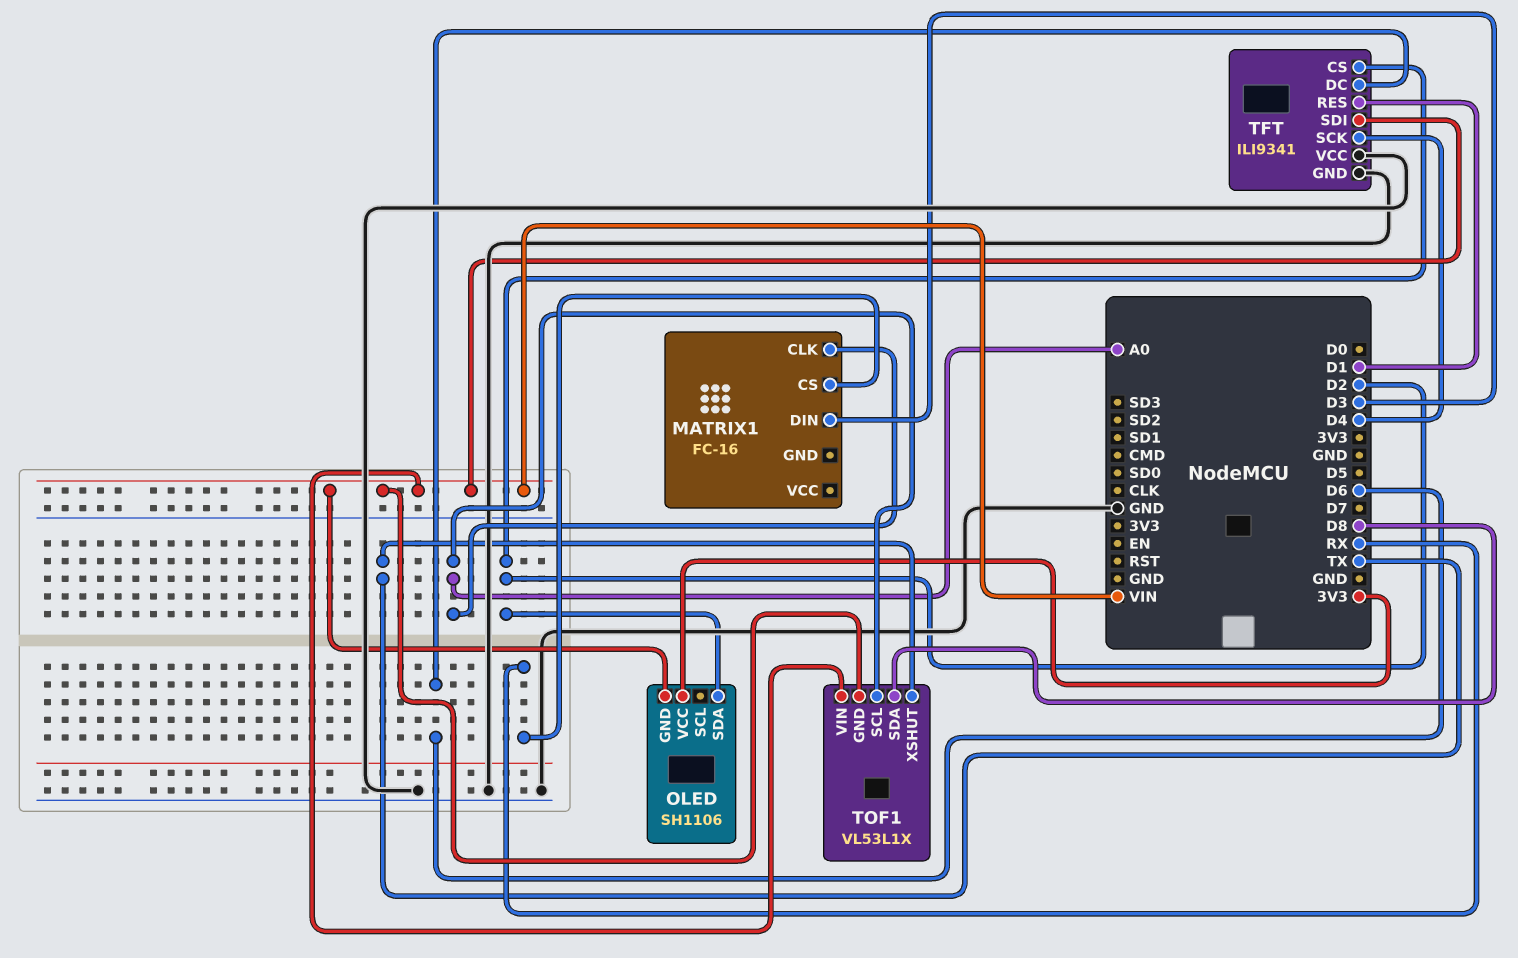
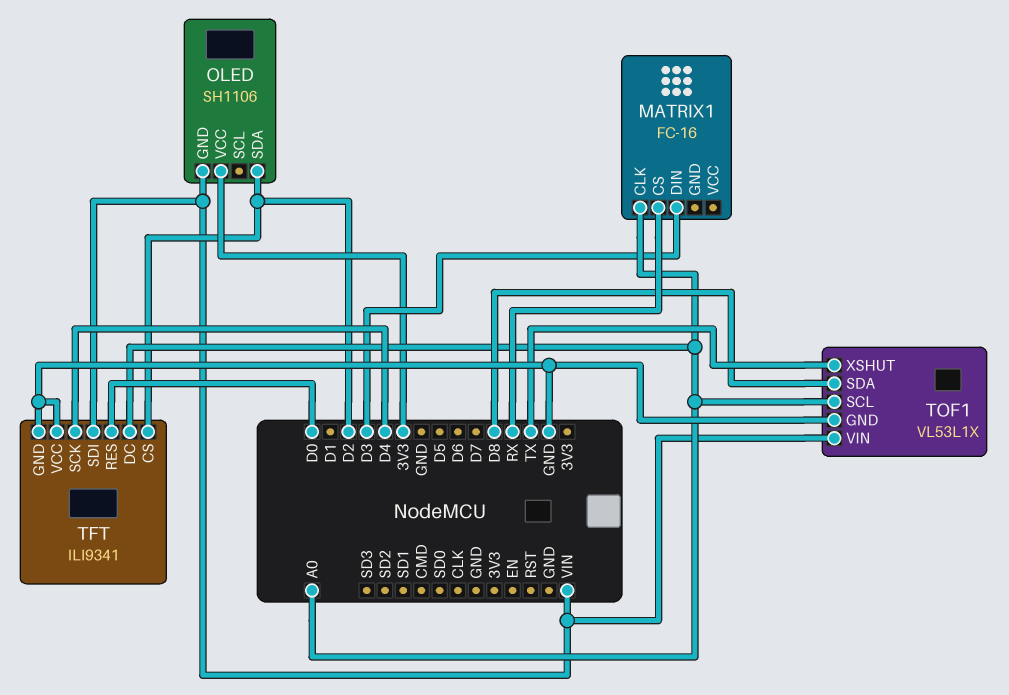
TFT pin DC: D6 -> A0
TFT pin RES: D1 -> D0
TOF1 pin GND: VIN -> GND

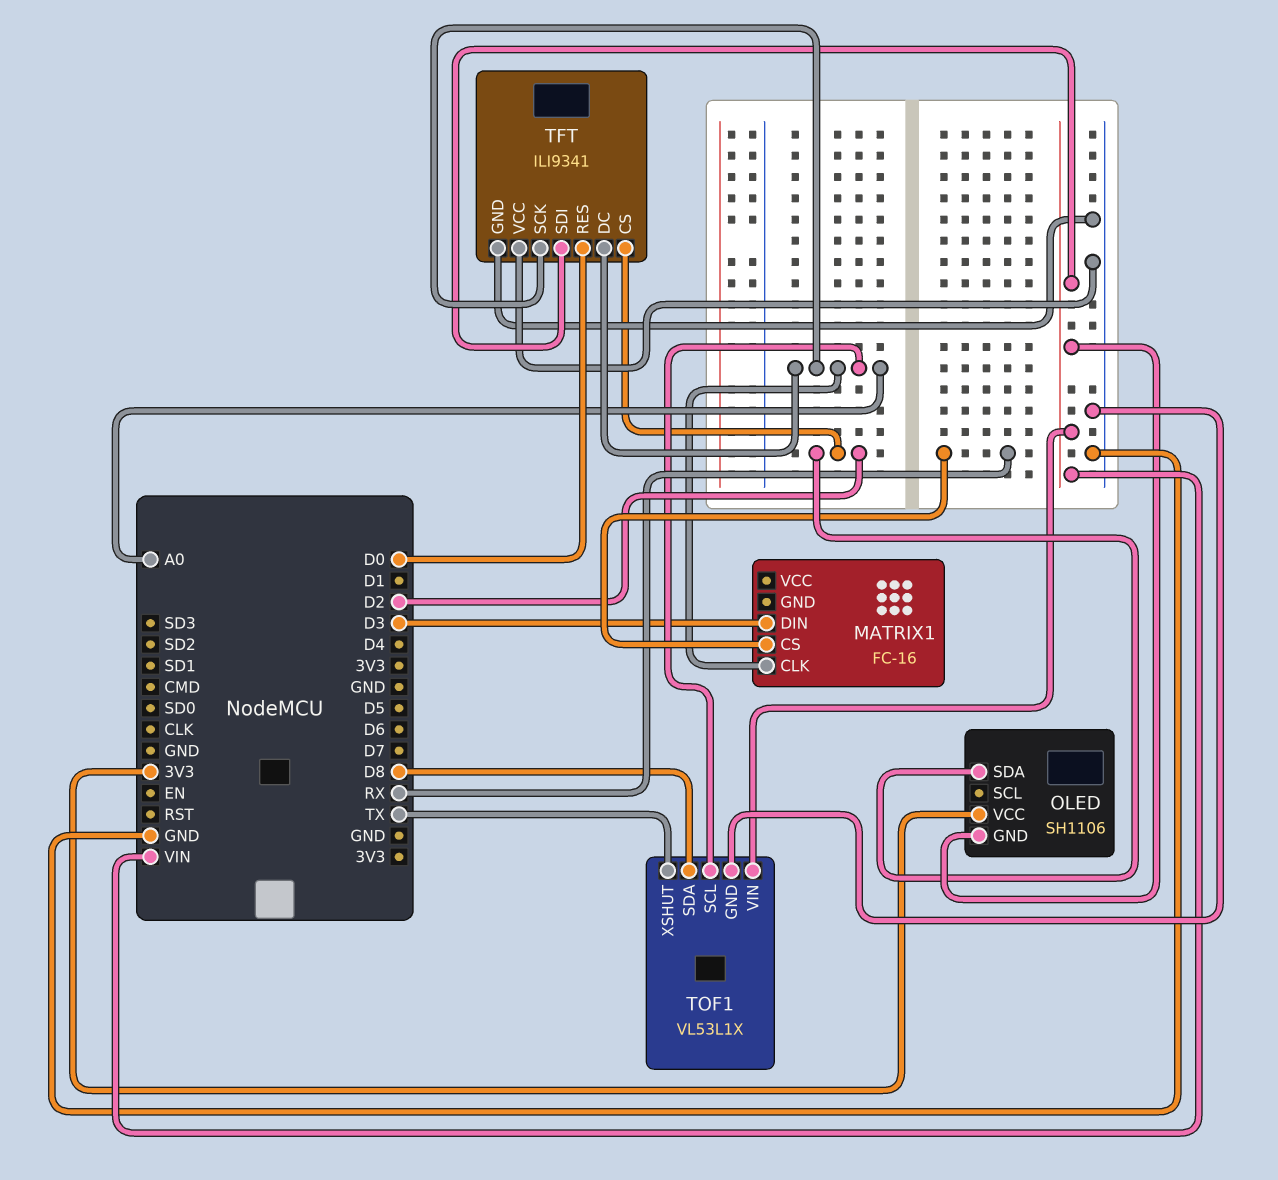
TFT pin SCK: D4 -> A0

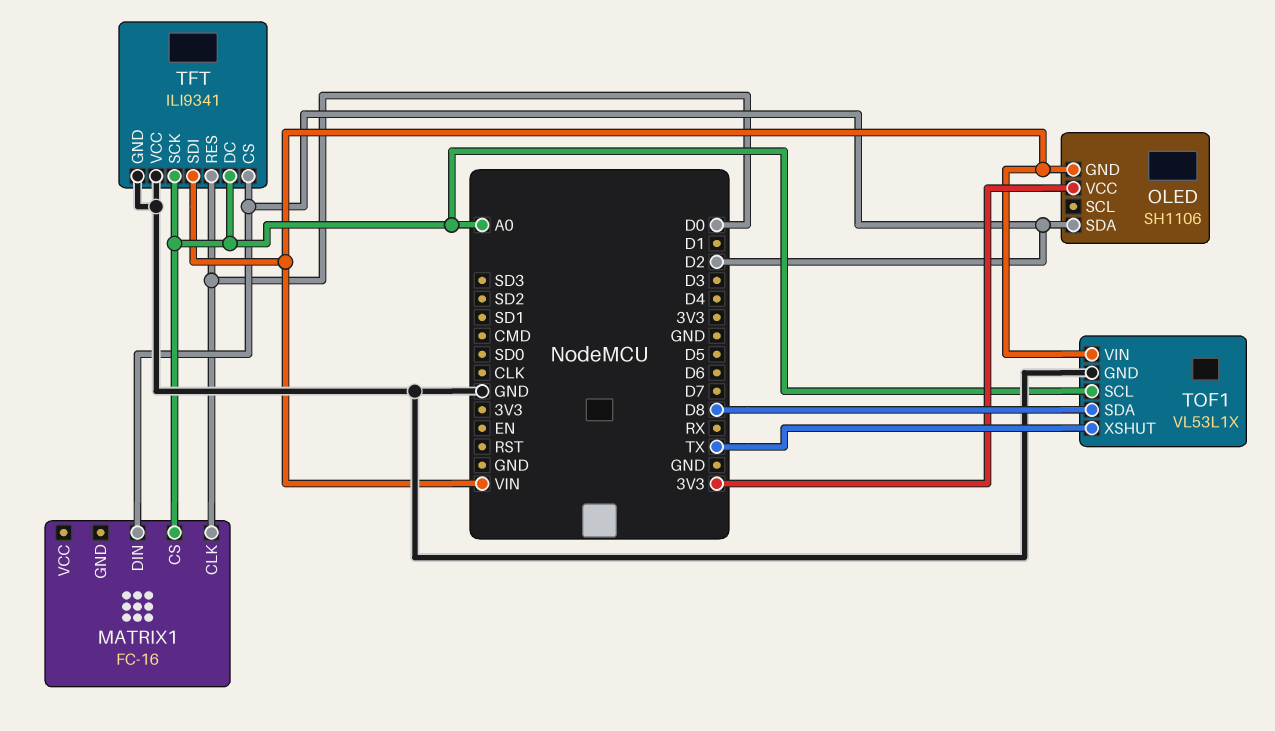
MATRIX1 pin CLK: A0 -> D0
MATRIX1 pin CS: RX -> A0
MATRIX1 pin DIN: D3 -> D2

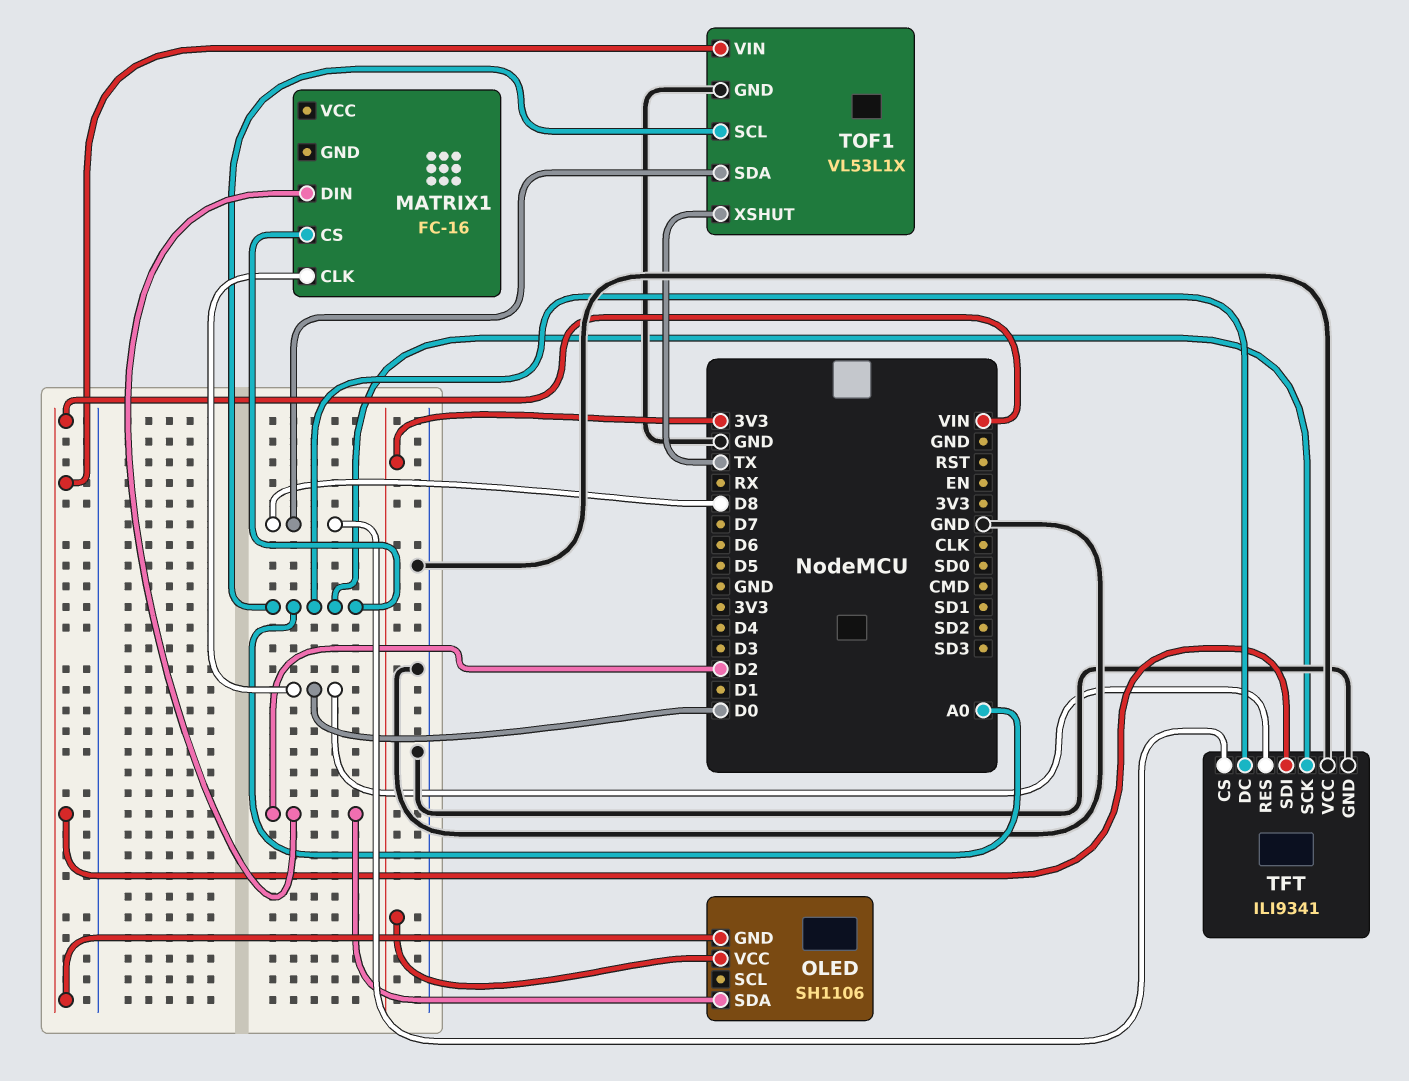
TFT pin CS: D2 -> D8

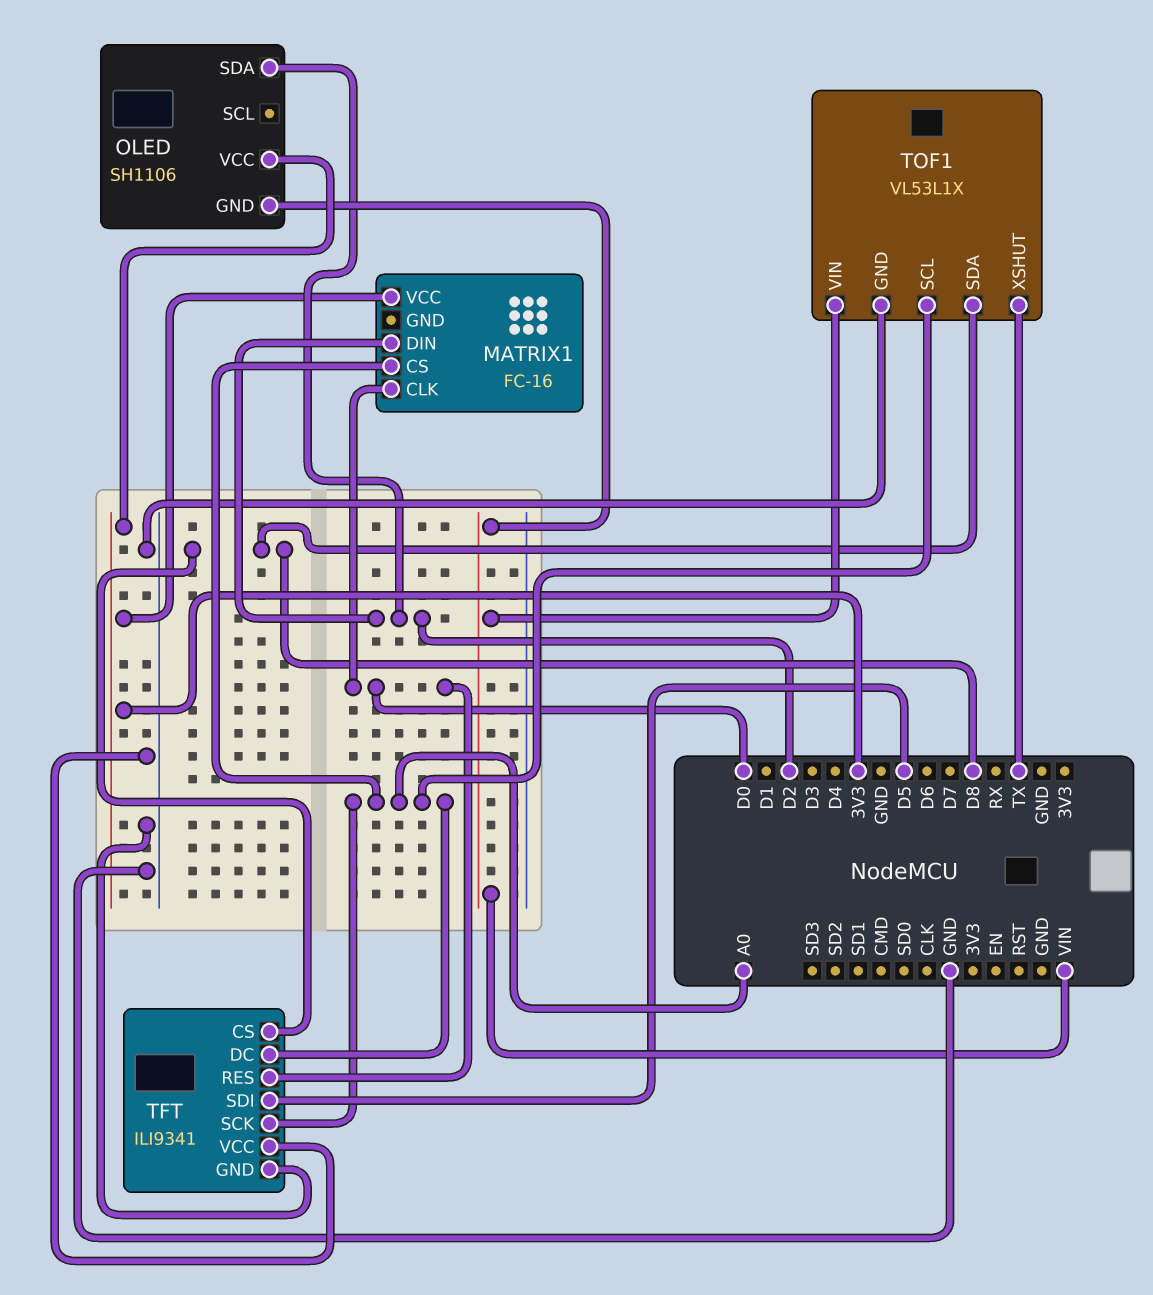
MATRIX1 pin VCC: none -> 3V3
TFT pin SDI: VIN -> D5

